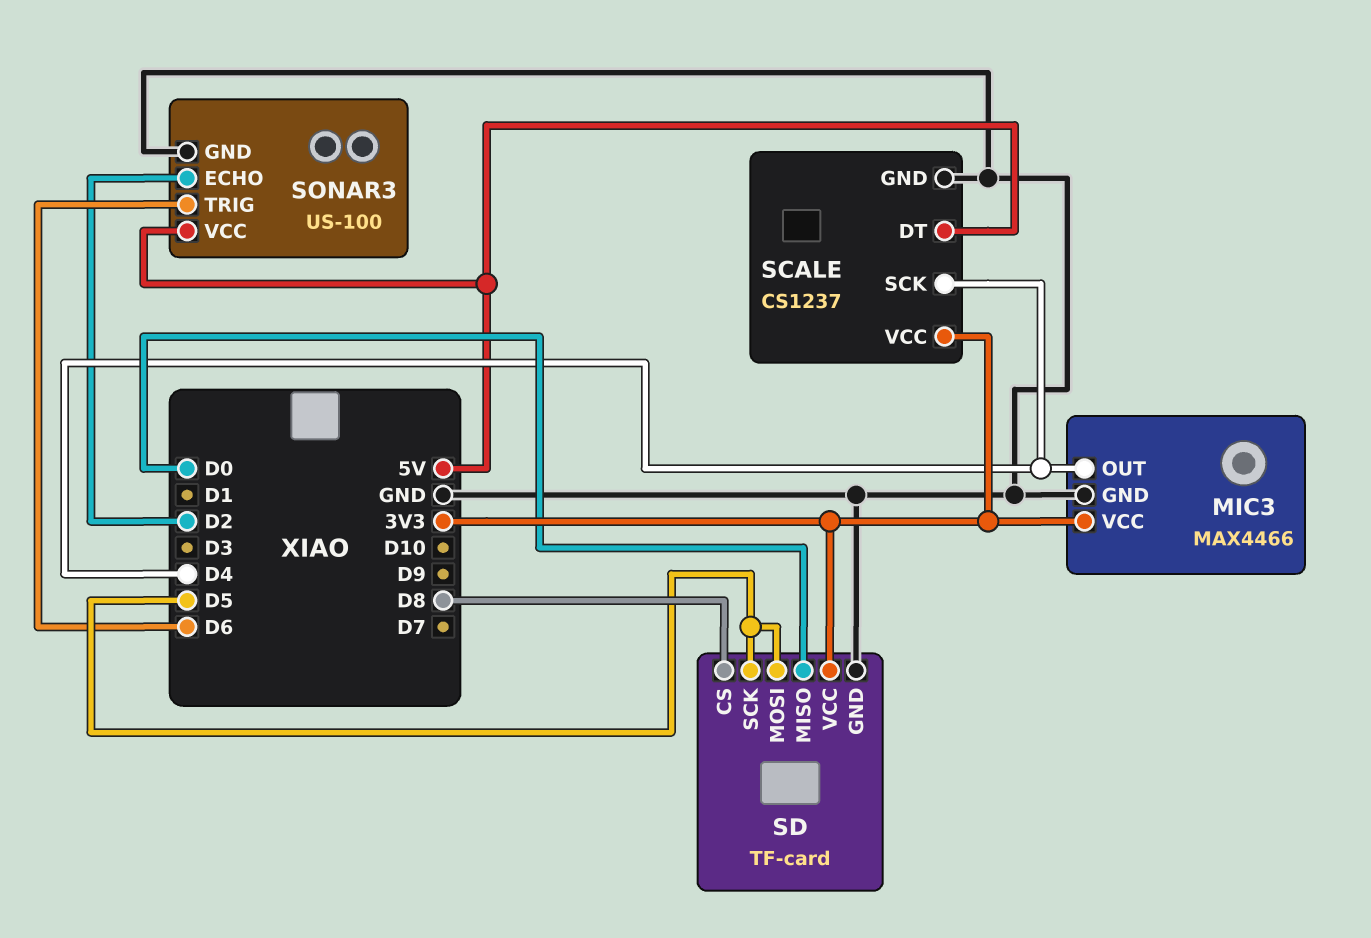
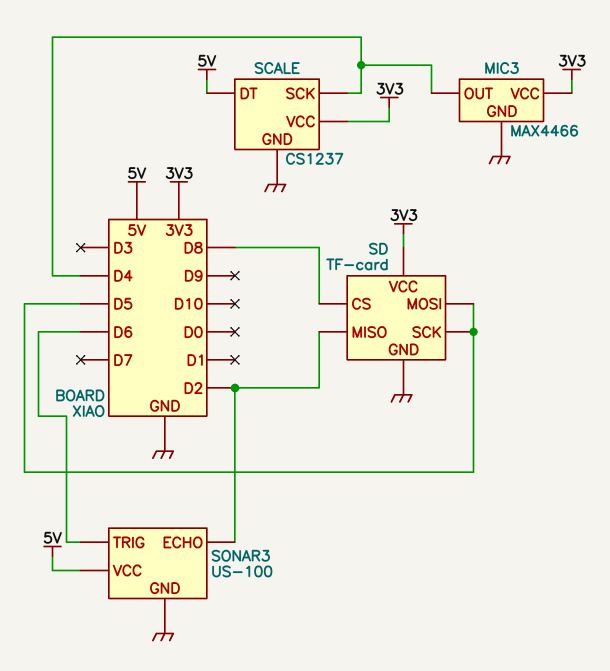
SD pin MISO: D0 -> D2

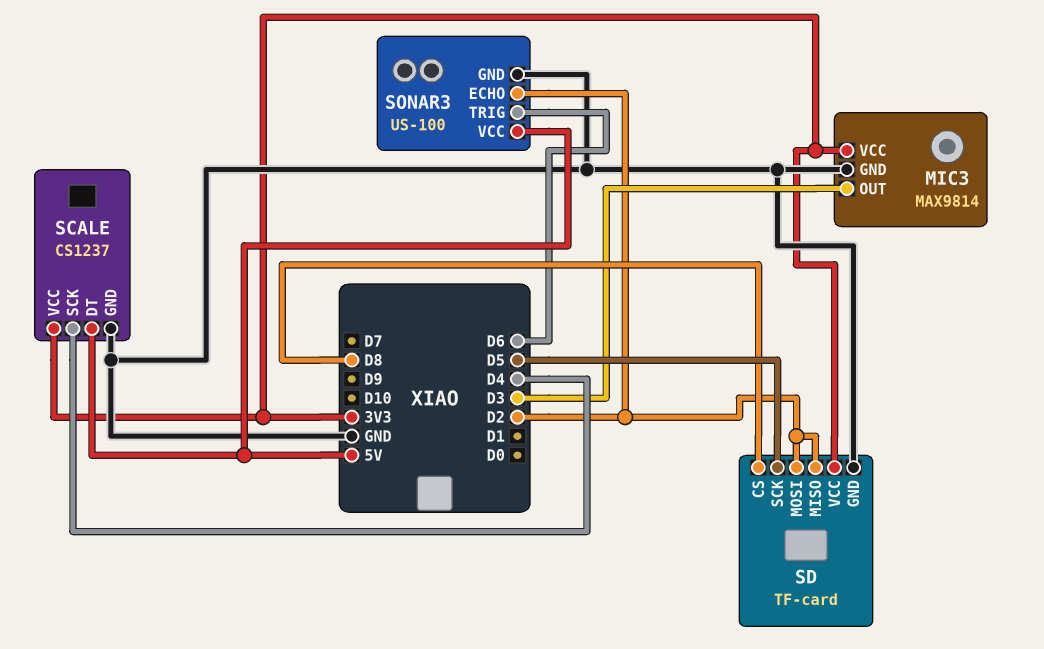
MIC3: MAX4466 -> MAX9814
MIC3 pin OUT: D4 -> D3
SD pin MOSI: D5 -> D2

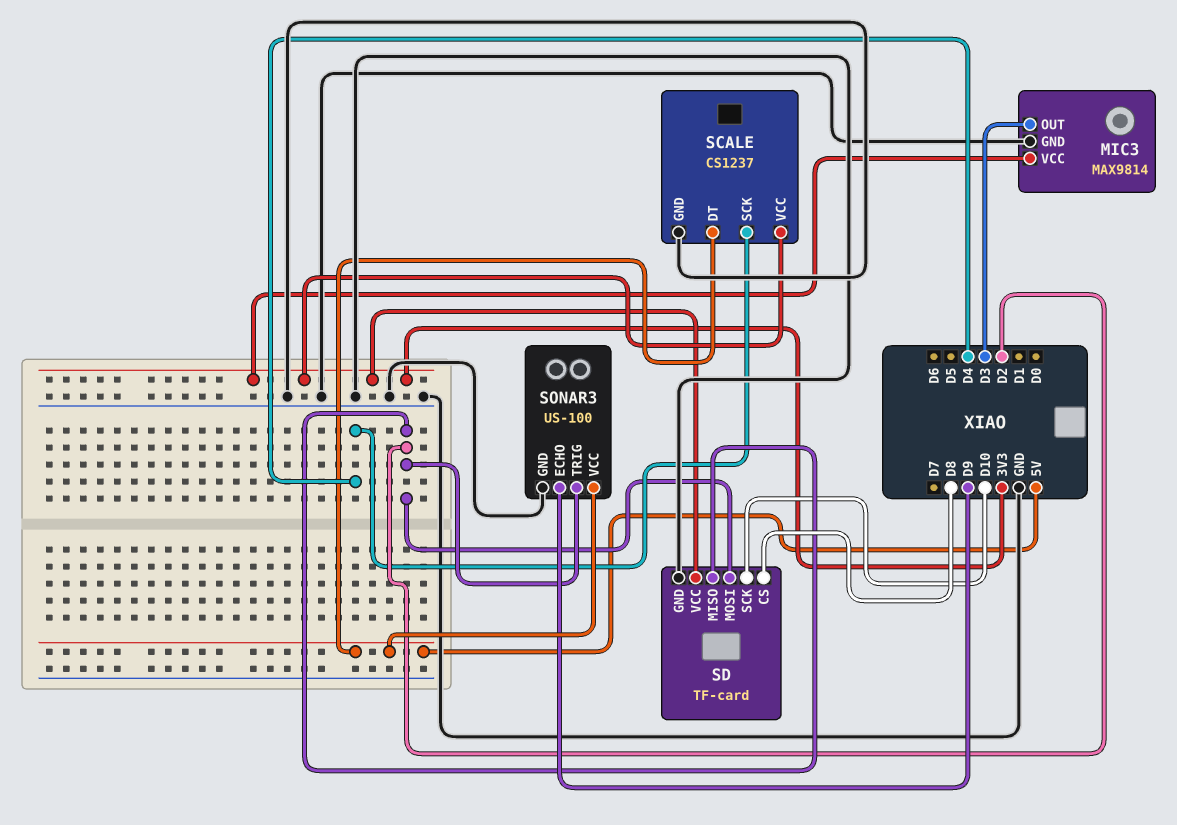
SD pin SCK: D5 -> D10
SONAR3 pin ECHO: D2 -> D9
SONAR3 pin TRIG: D6 -> D2

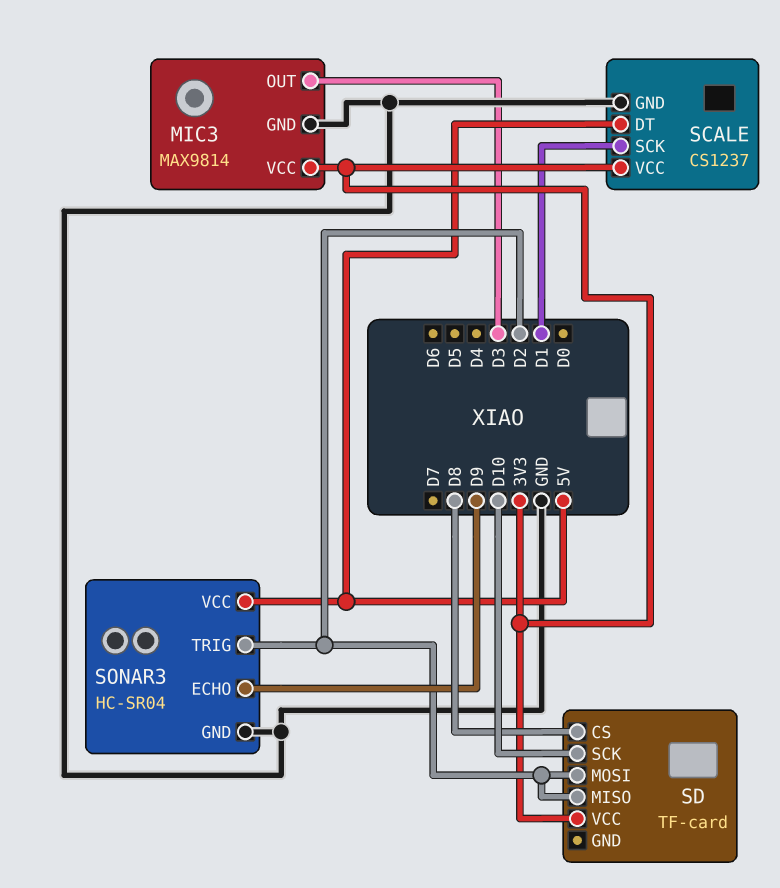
SCALE pin SCK: D4 -> D1
SD pin GND: GND -> none
SONAR3: US-100 -> HC-SR04

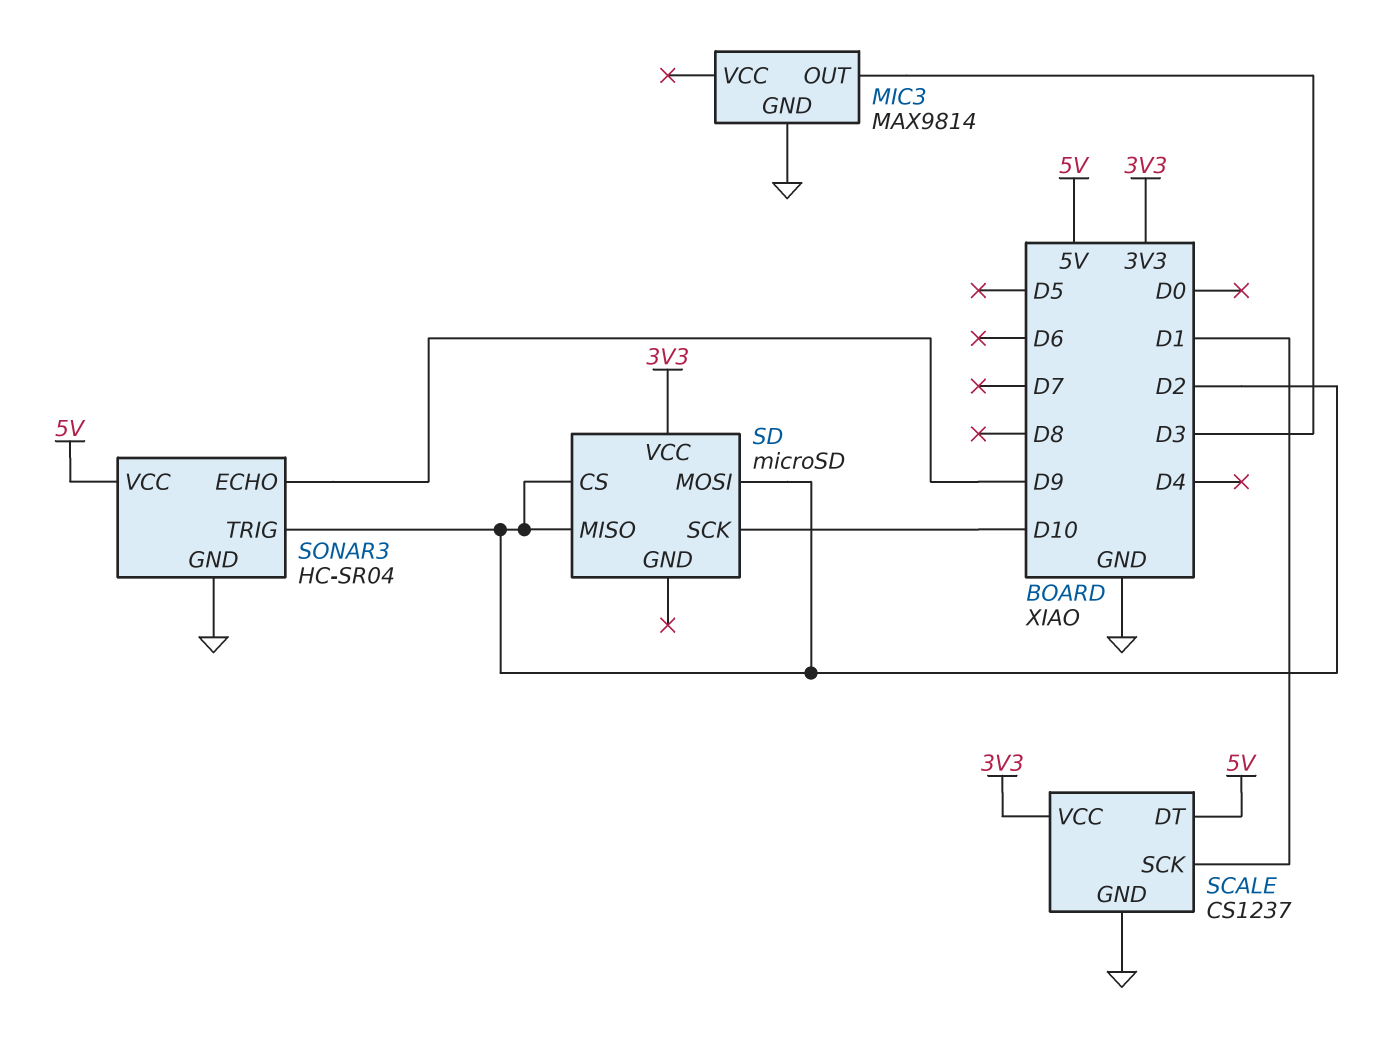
MIC3 pin VCC: 3V3 -> none
SD: TF-card -> microSD
SD pin CS: D8 -> D2

